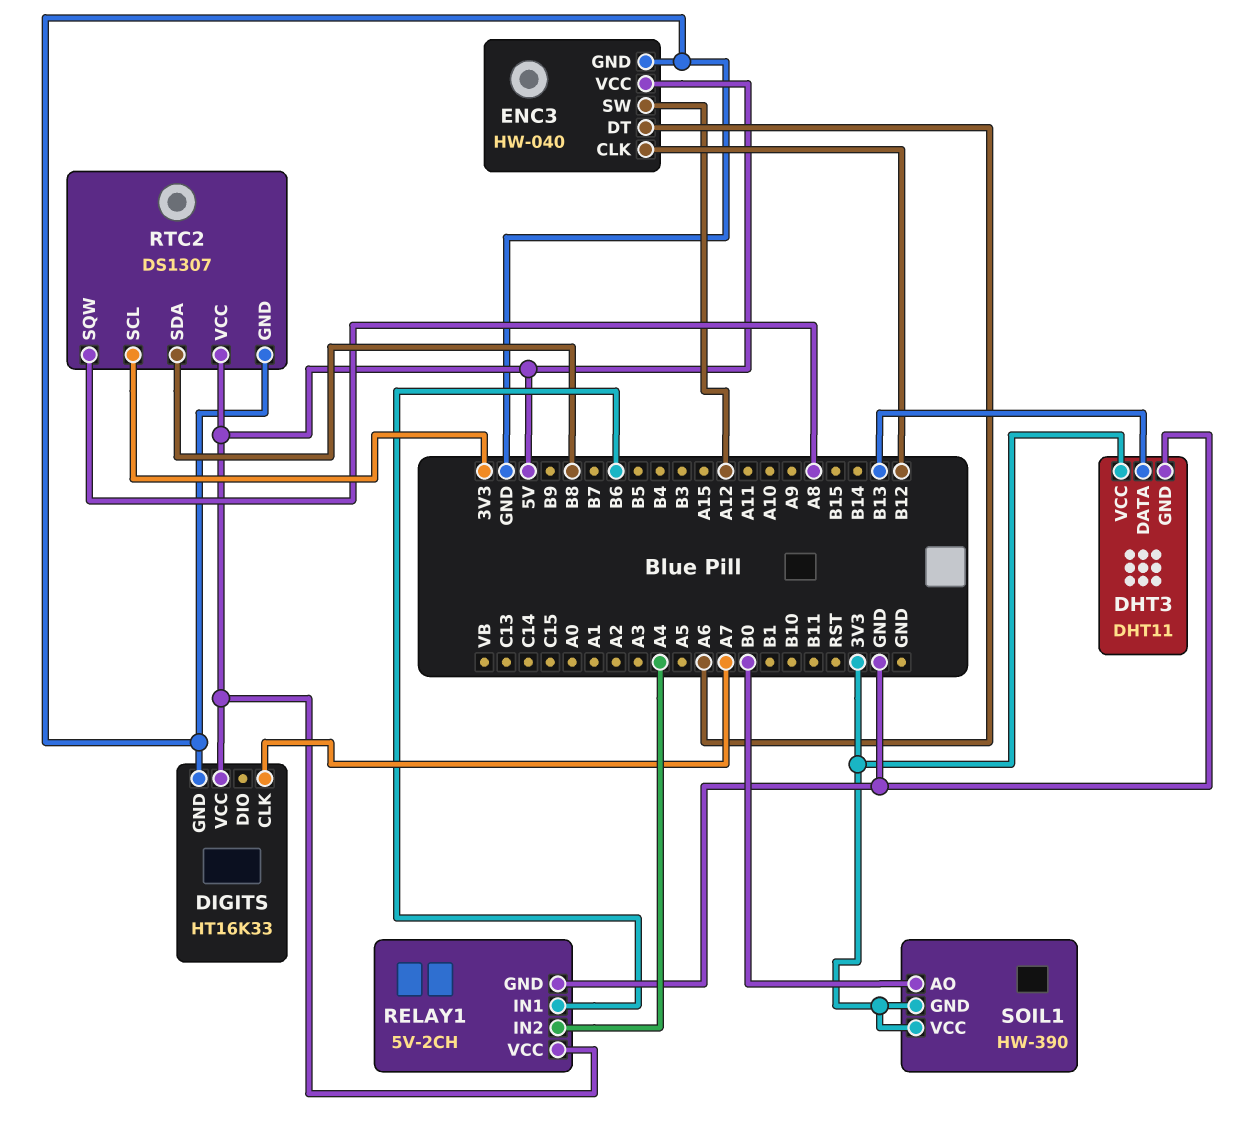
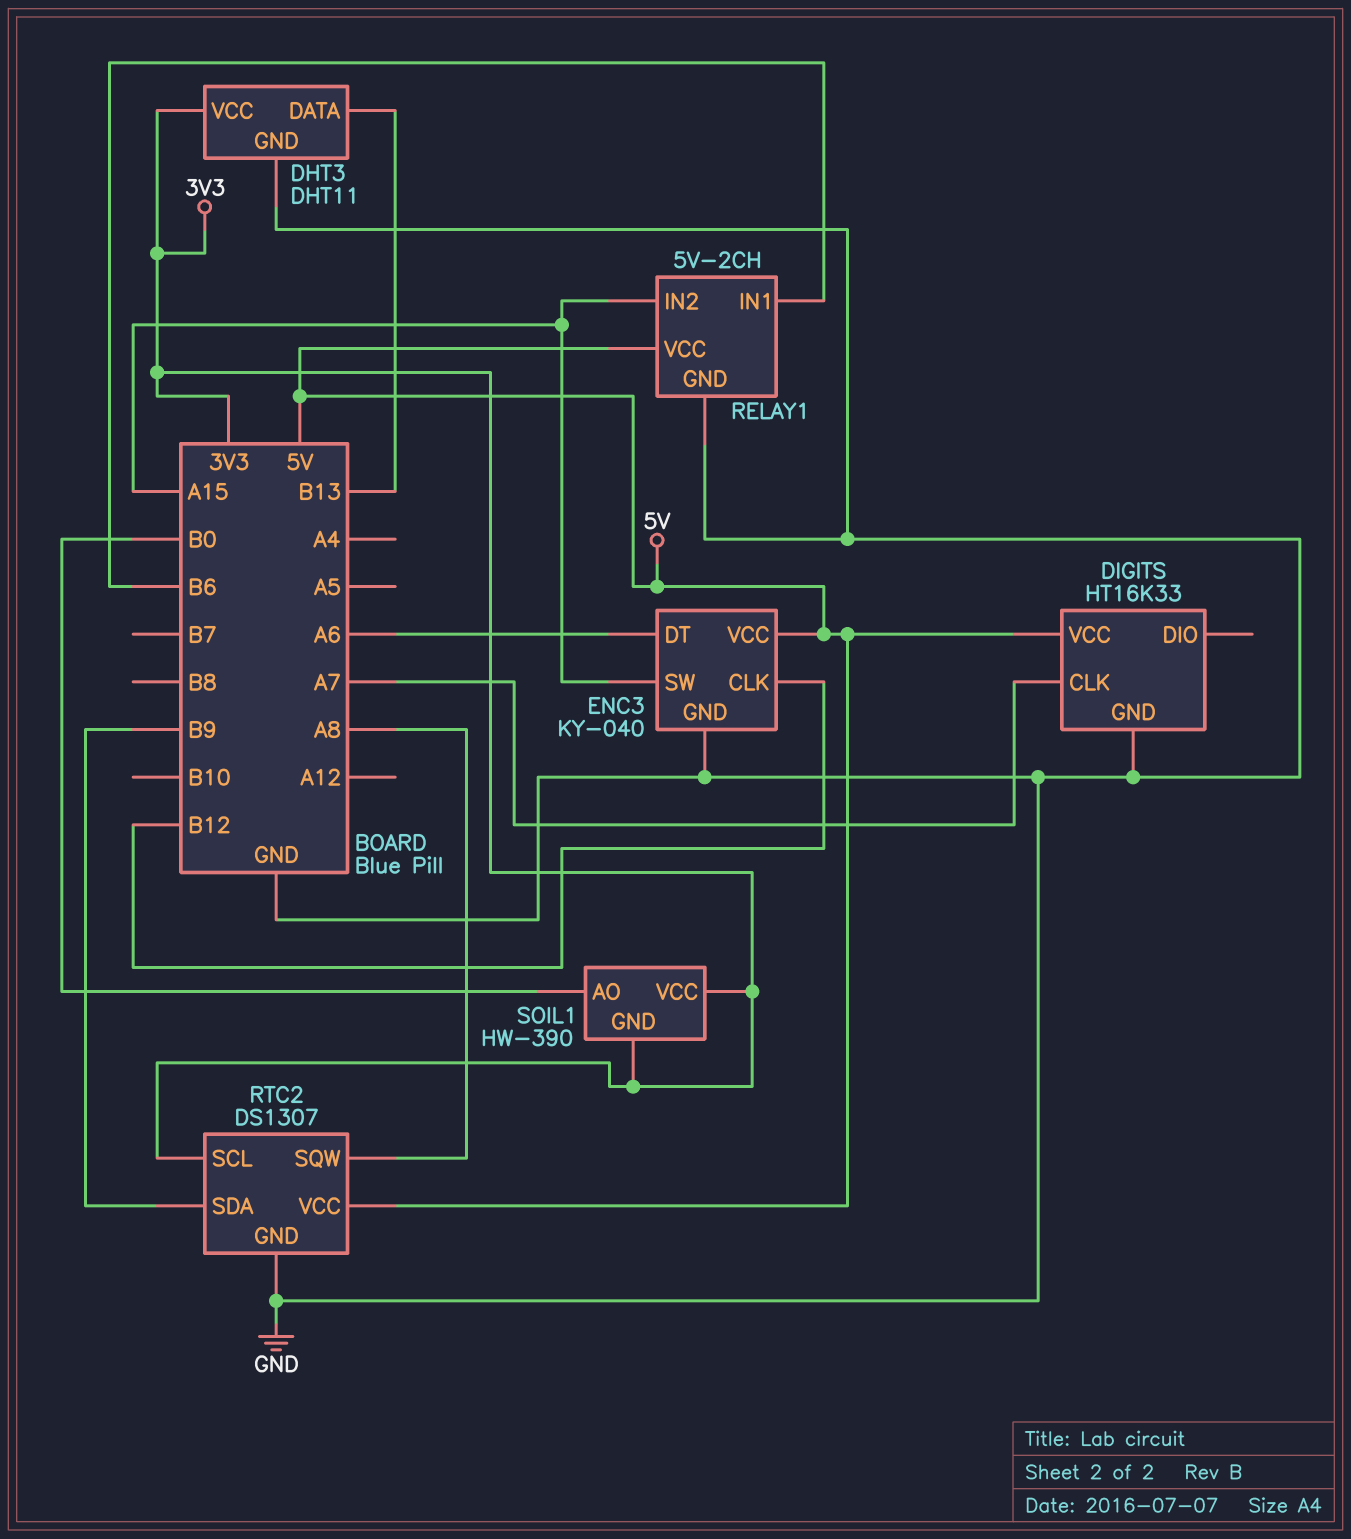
ENC3: HW-040 -> KY-040
ENC3 pin SW: A12 -> A15
RELAY1 pin IN2: A4 -> A15
RTC2 pin SDA: B8 -> B9

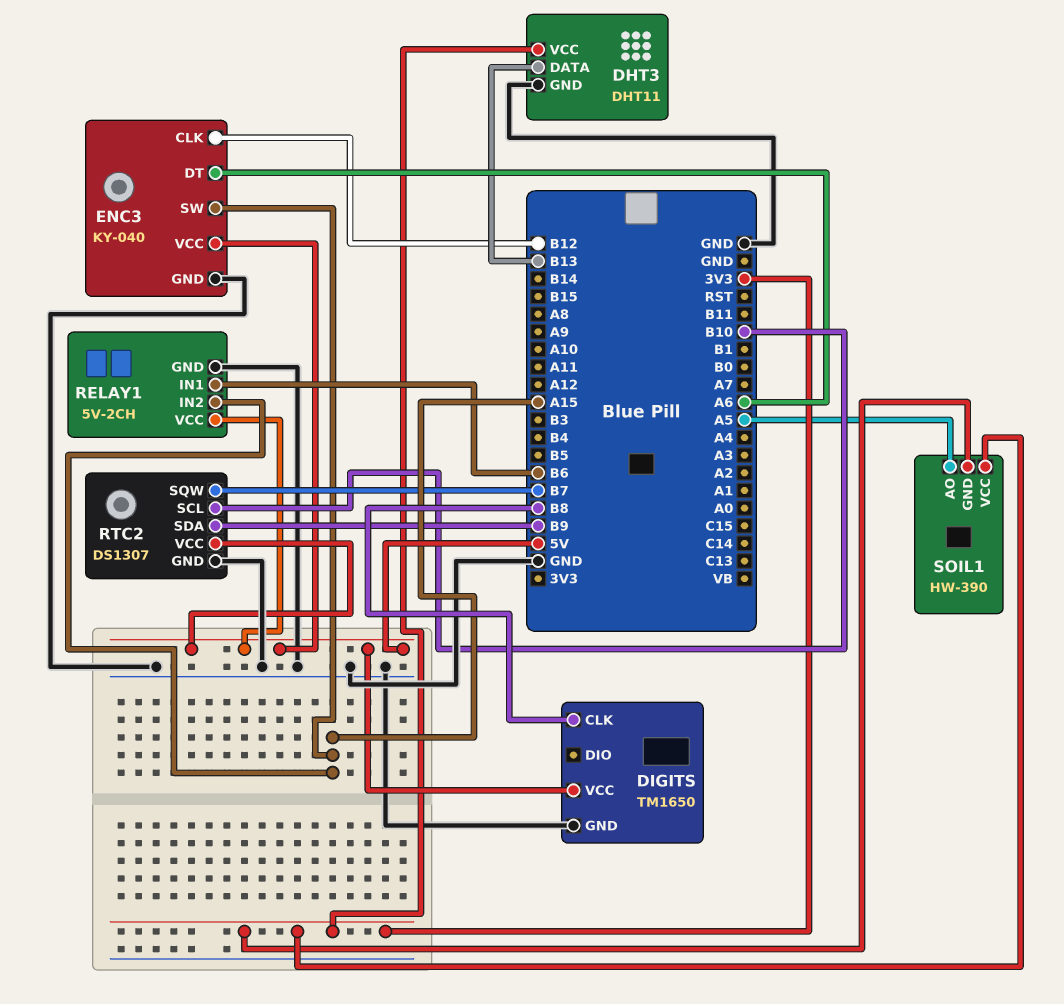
DIGITS: HT16K33 -> TM1650
DIGITS pin CLK: A7 -> B8
RTC2 pin SCL: 3V3 -> B10
RTC2 pin SQW: A8 -> B7
SOIL1 pin AO: B0 -> A5

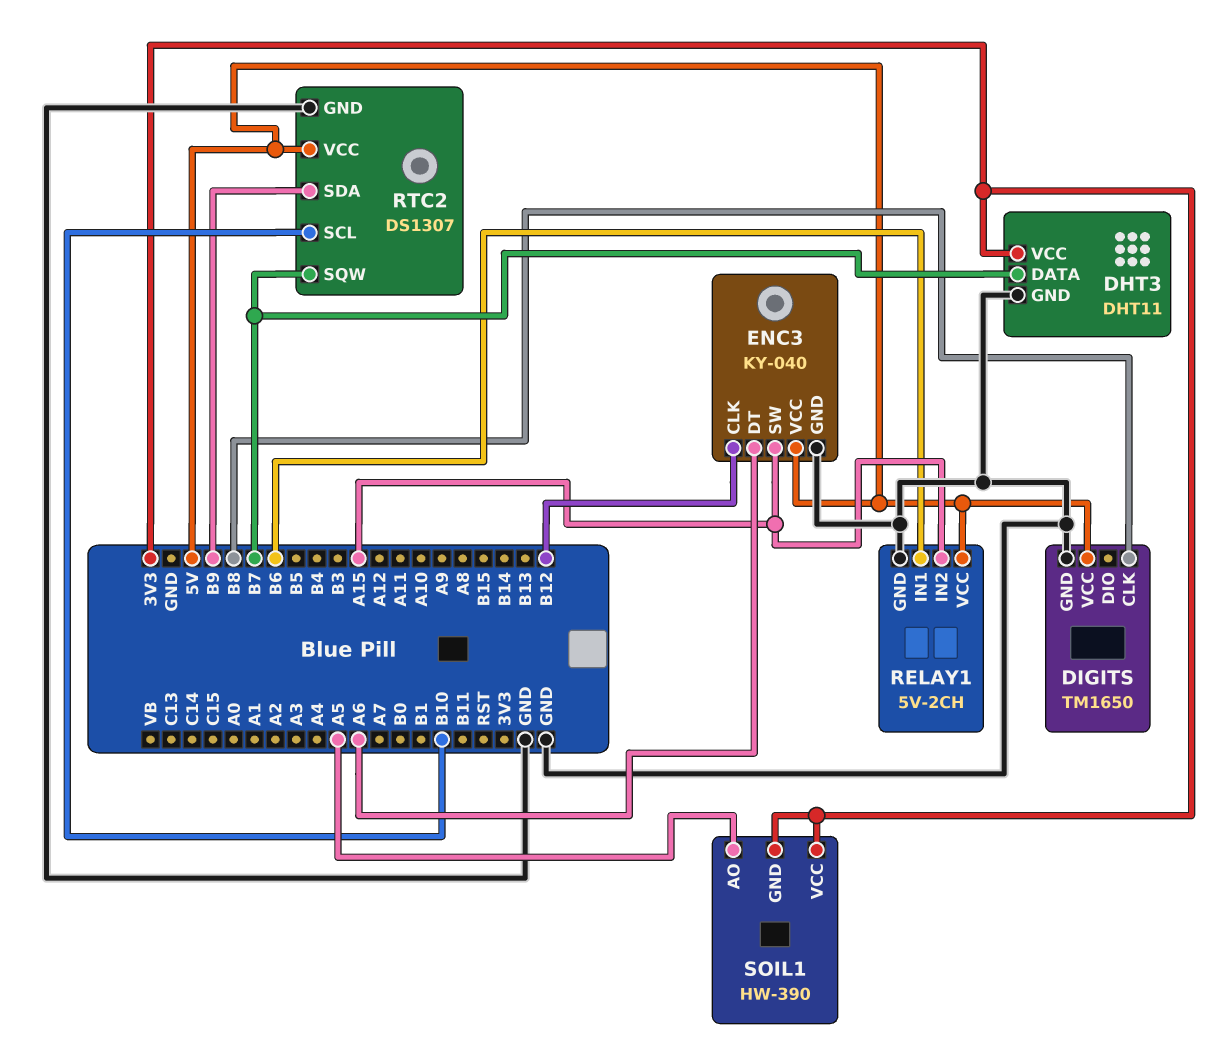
DHT3 pin DATA: B13 -> B7

